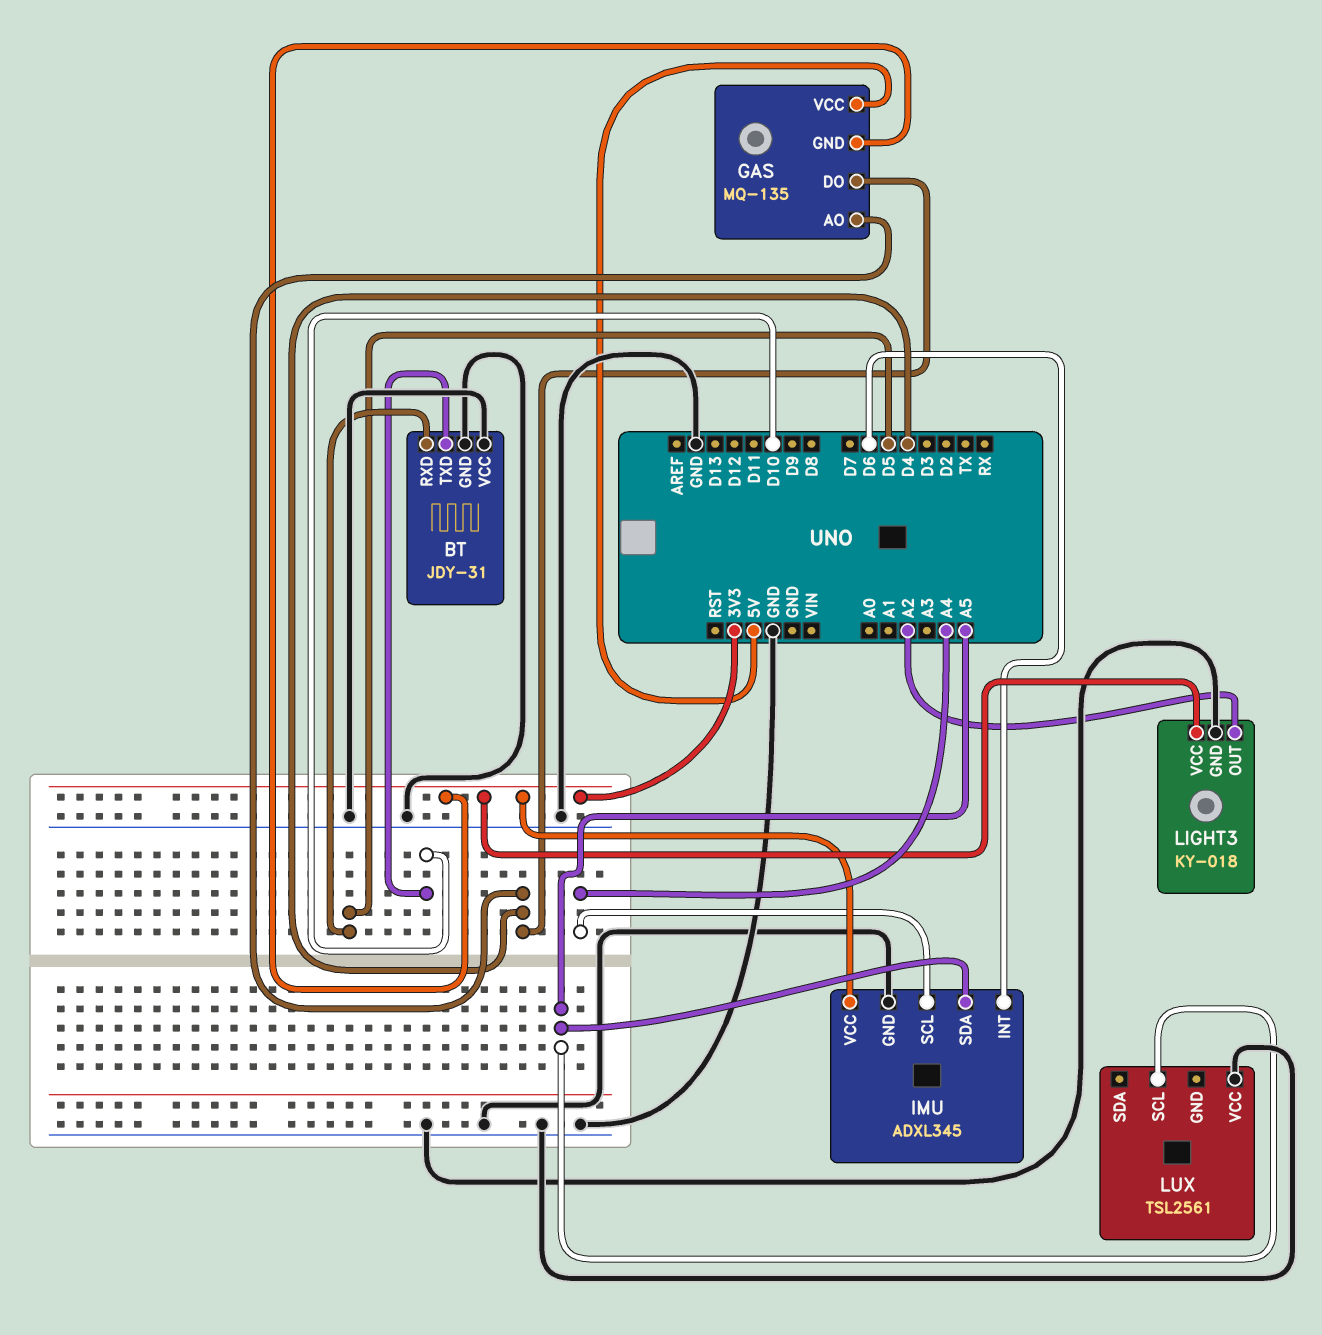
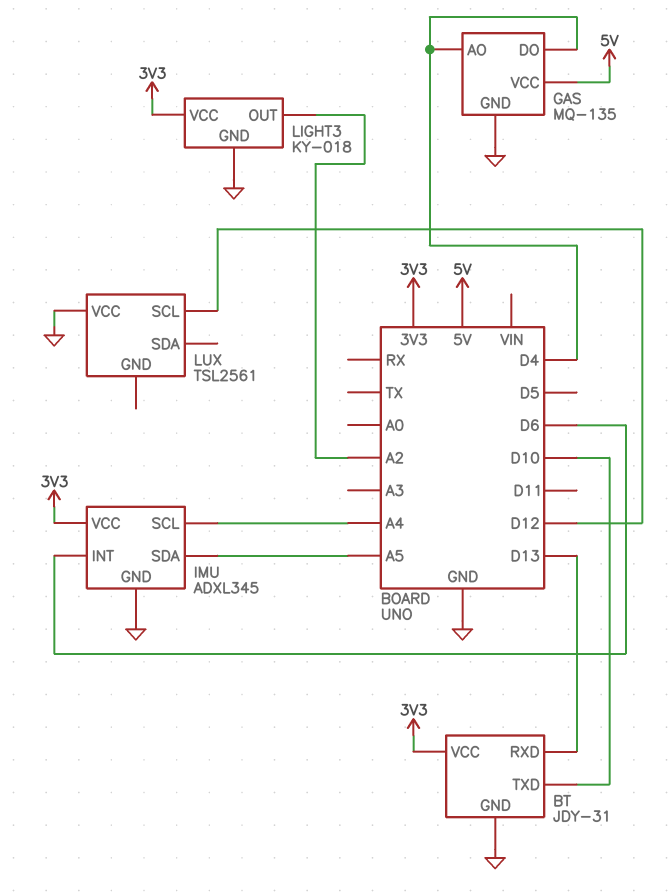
BT pin RXD: D5 -> D13
BT pin VCC: GND -> 3V3
GAS pin GND: 3V3 -> GND
LUX pin SCL: A5 -> D12

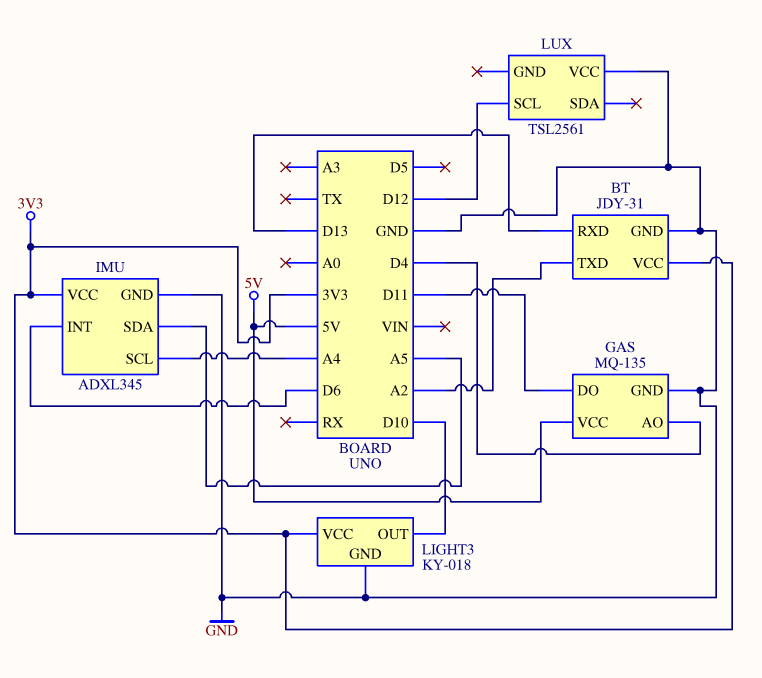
BT pin TXD: D10 -> A2
GAS pin DO: D4 -> D11
LIGHT3 pin OUT: A2 -> D10

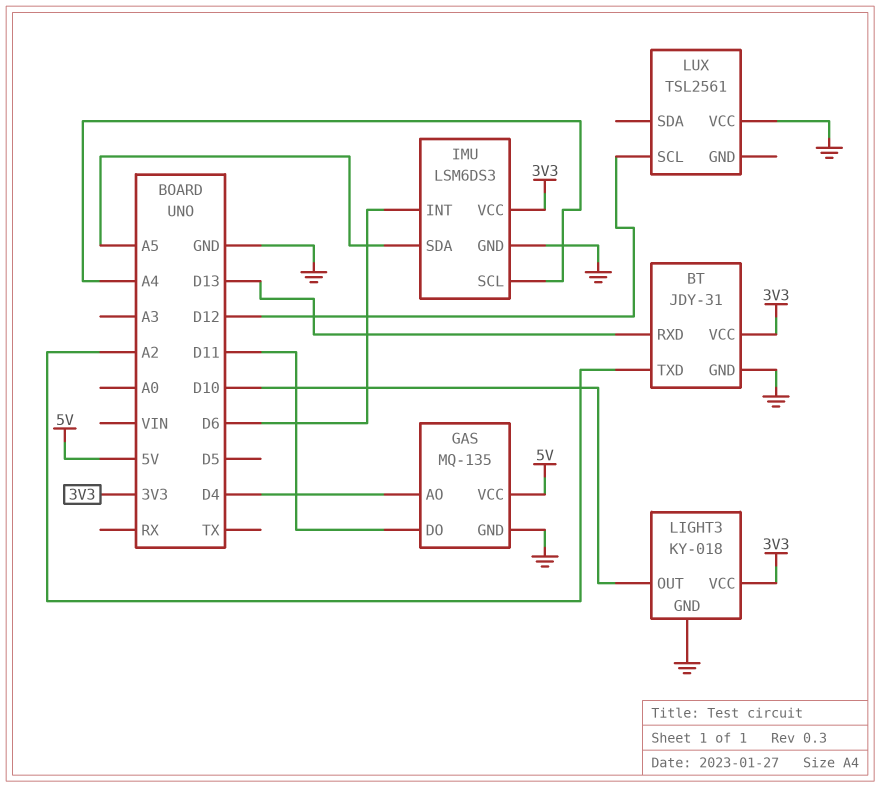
IMU: ADXL345 -> LSM6DS3

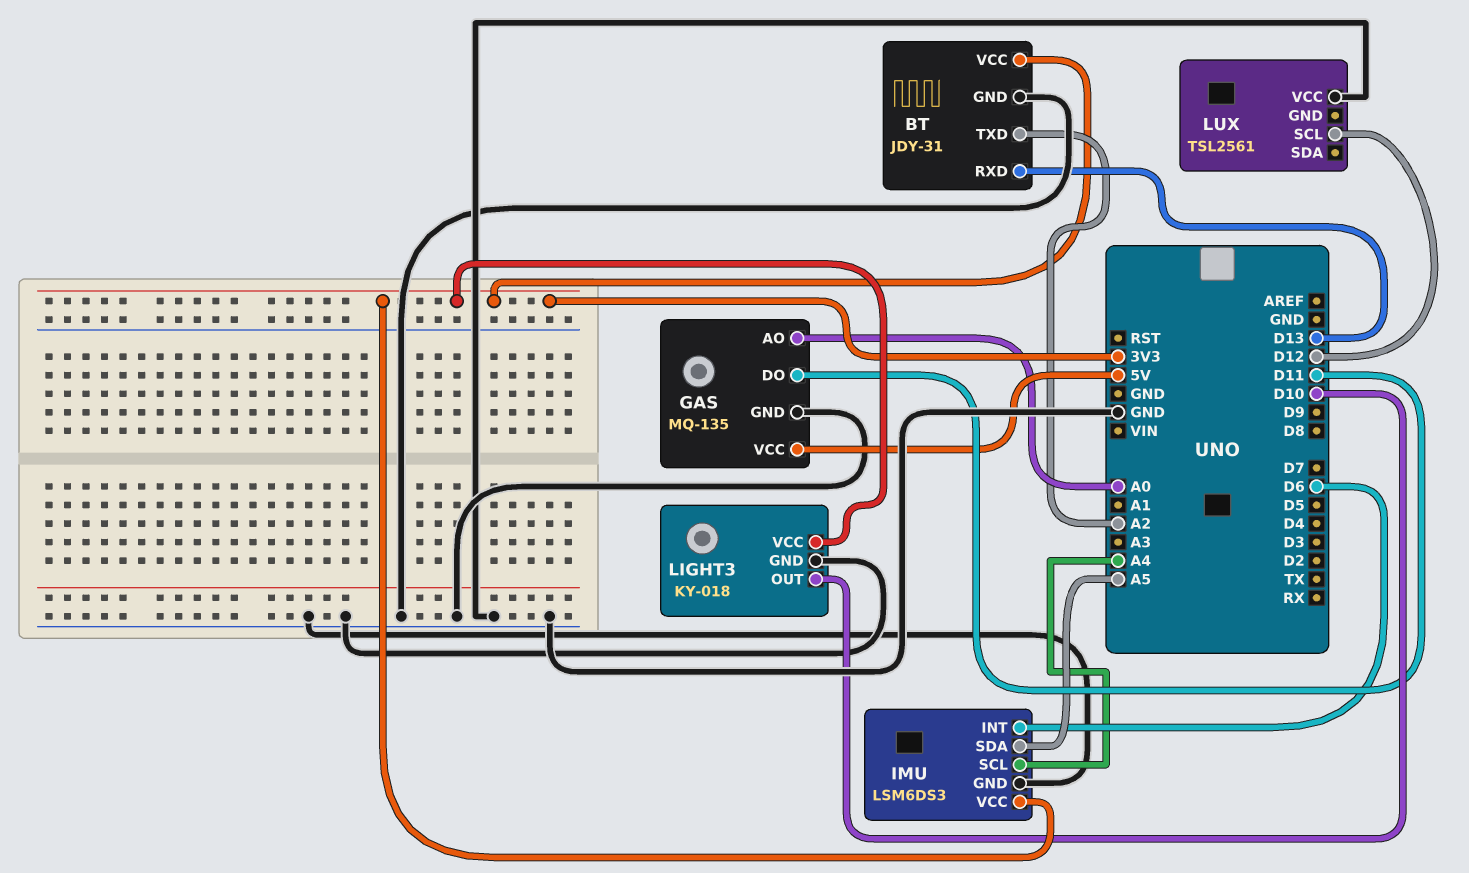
GAS pin AO: D4 -> A0

